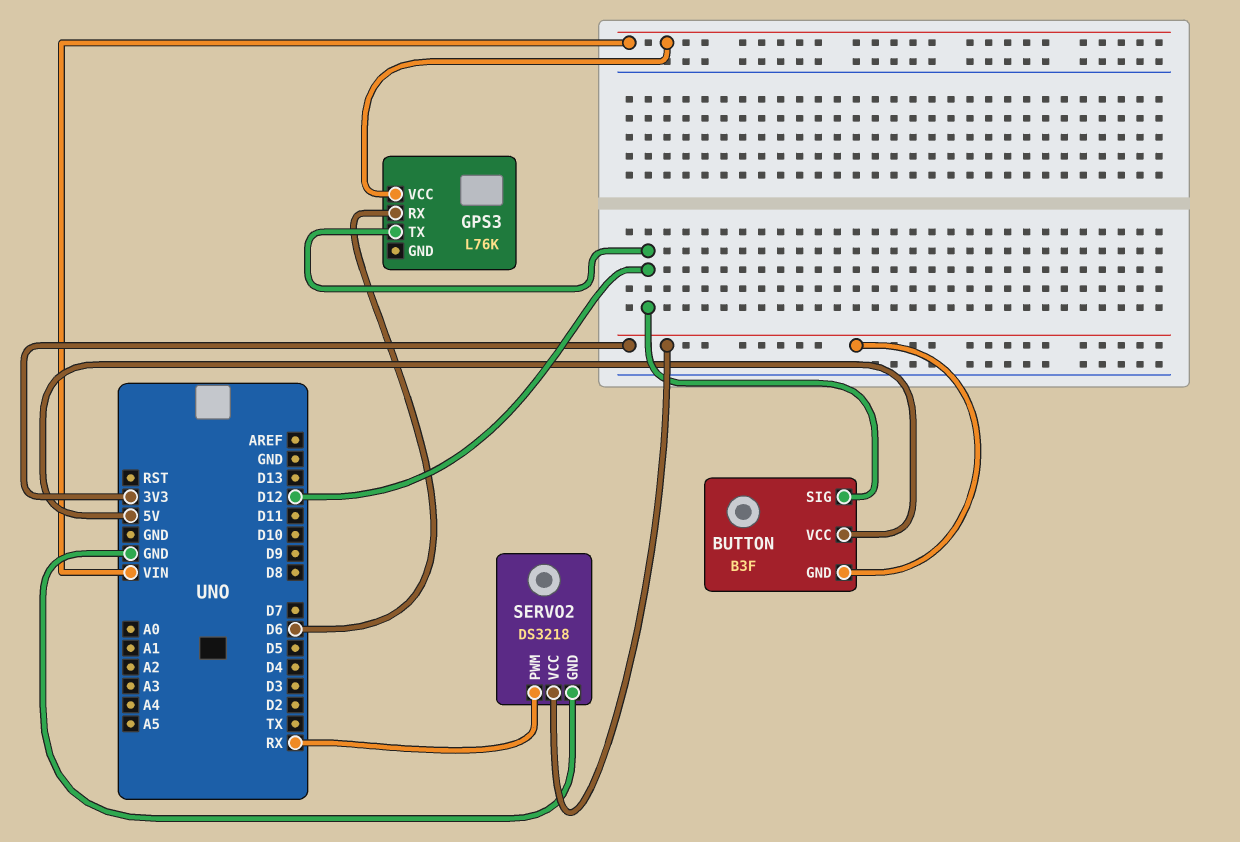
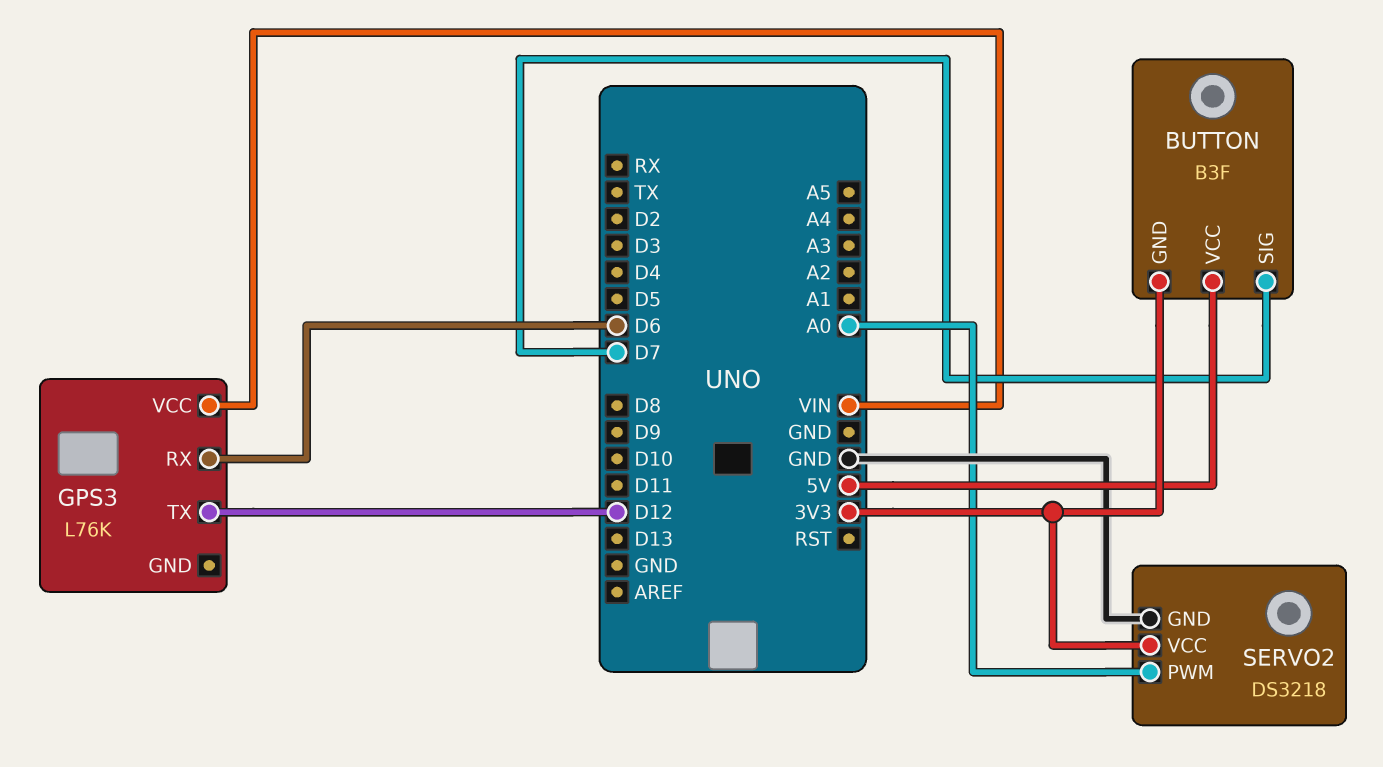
BUTTON pin SIG: D12 -> D7
SERVO2 pin PWM: RX -> A0

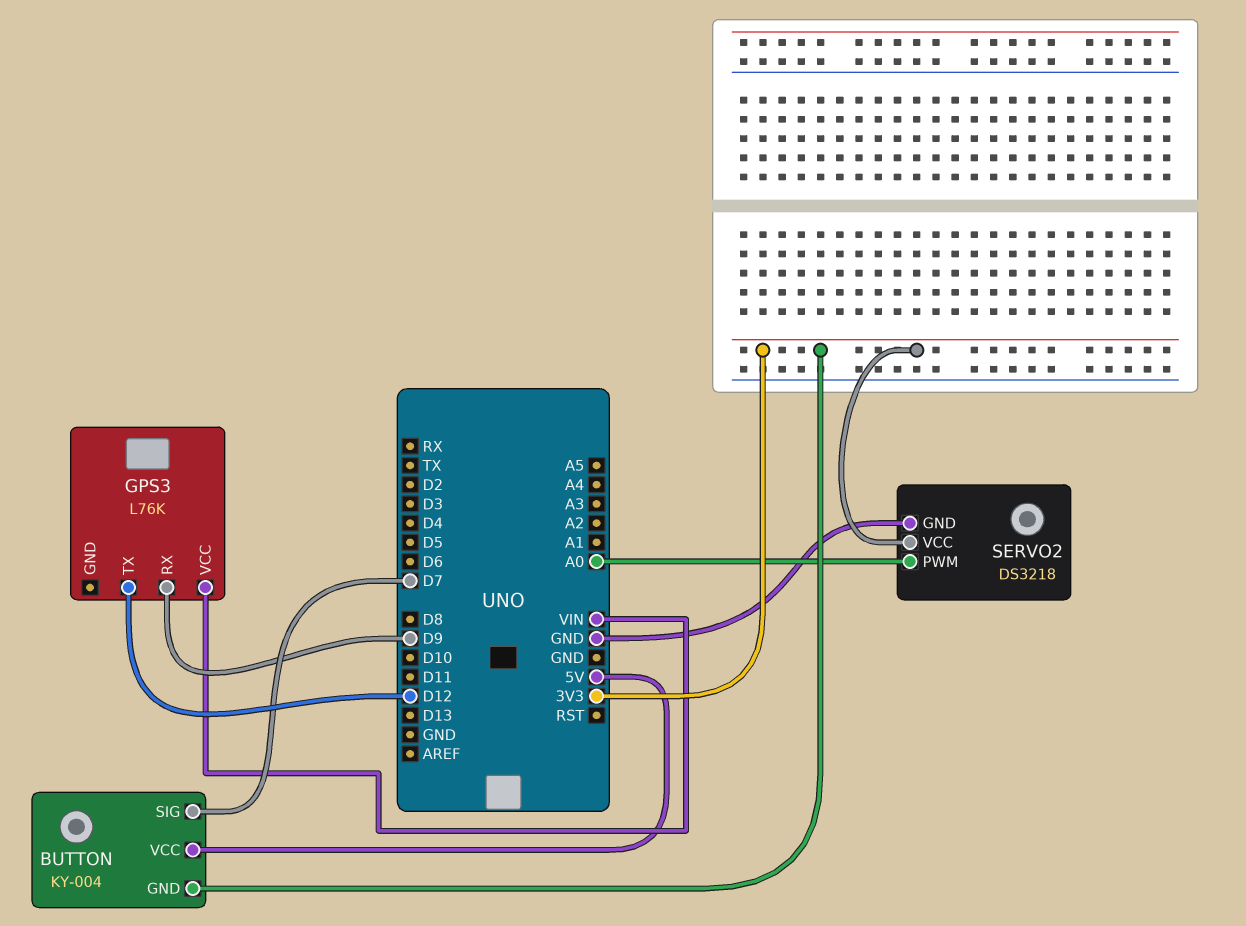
BUTTON: B3F -> KY-004
GPS3 pin RX: D6 -> D9

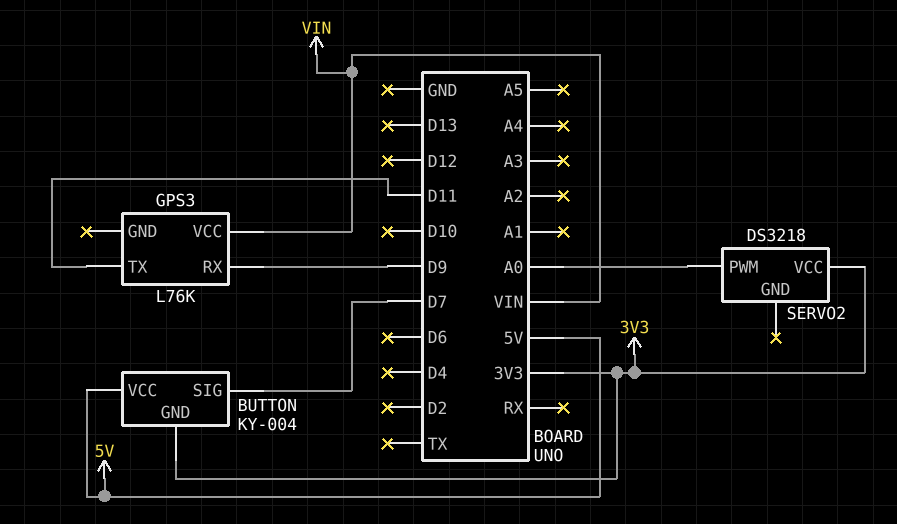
GPS3 pin TX: D12 -> D11
SERVO2 pin GND: GND -> none

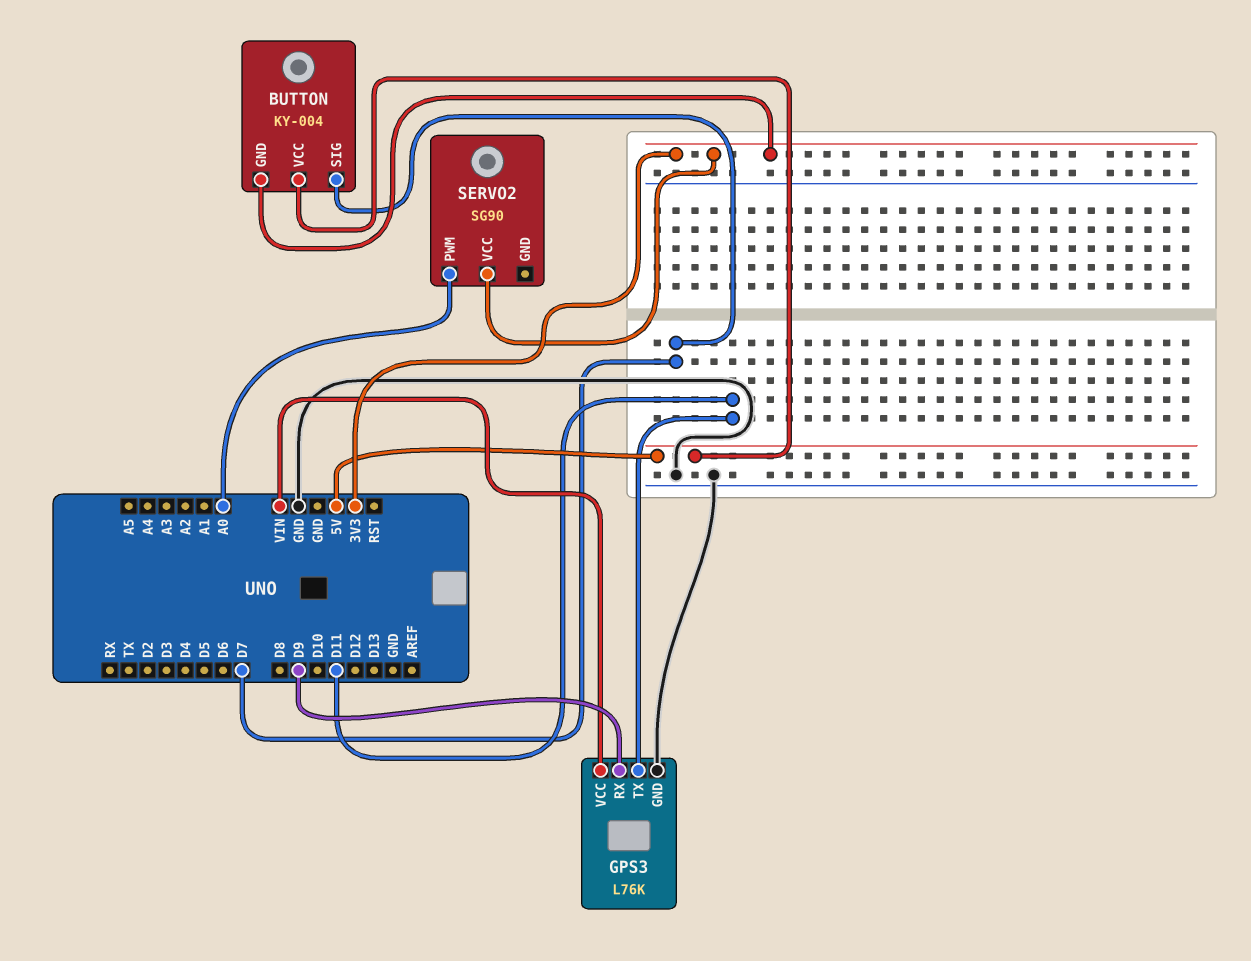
GPS3 pin GND: none -> GND
SERVO2: DS3218 -> SG90

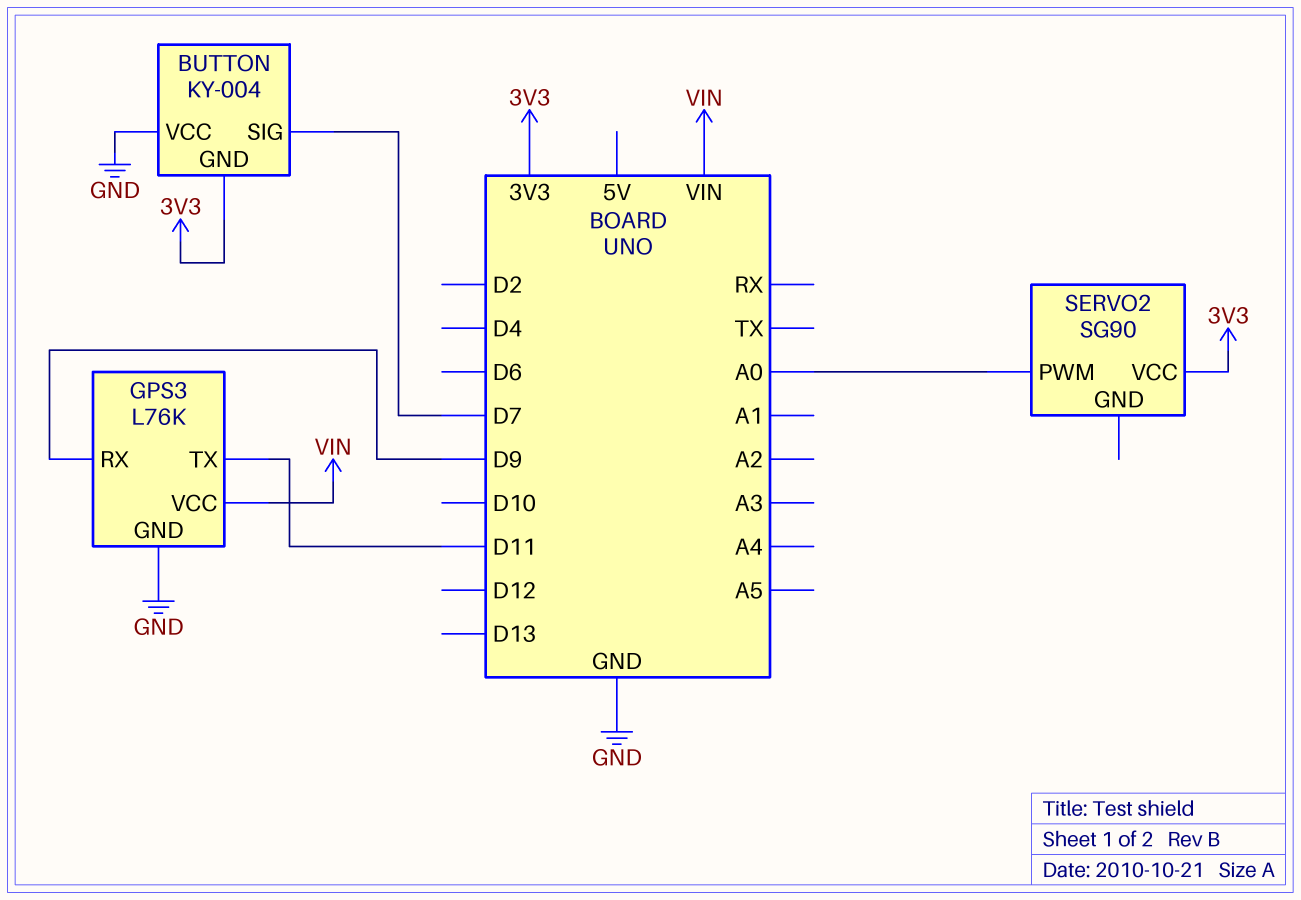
BUTTON pin VCC: 5V -> GND

